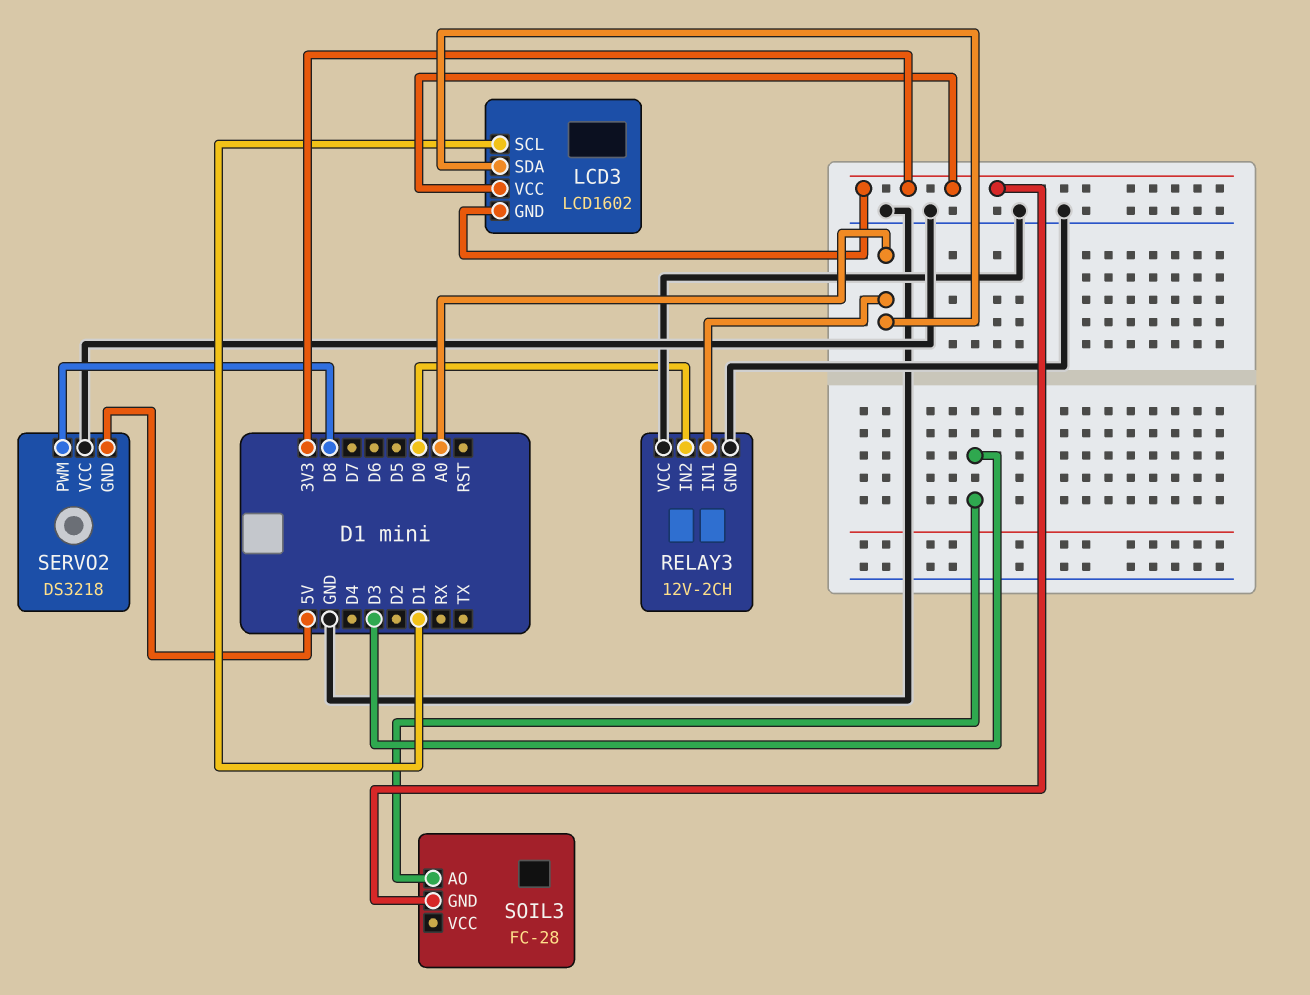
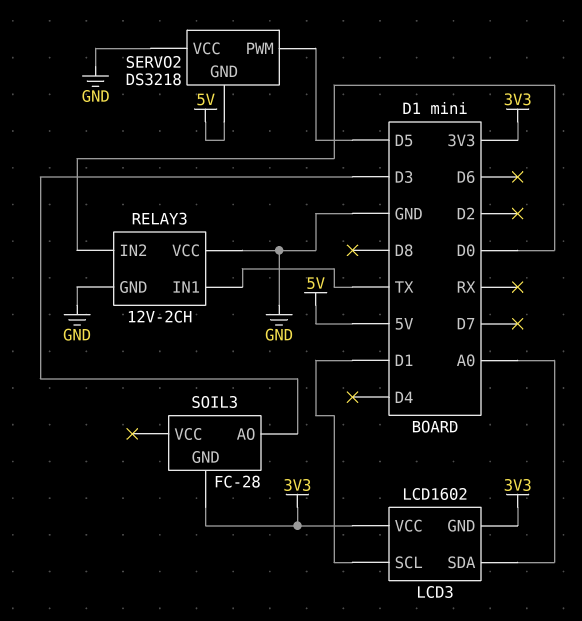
RELAY3 pin IN1: A0 -> TX
SERVO2 pin PWM: D8 -> D5

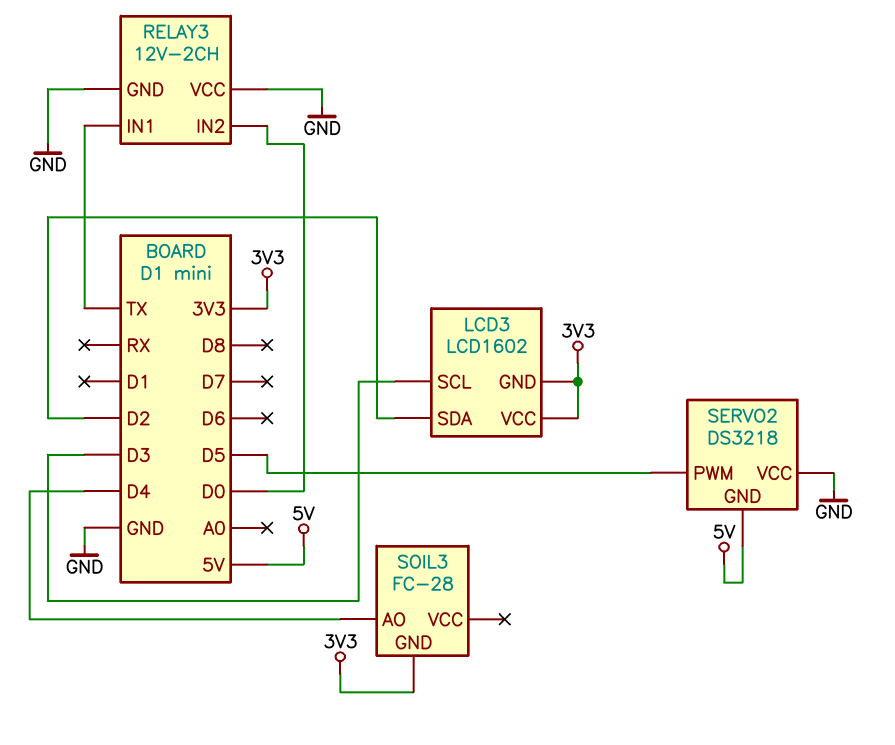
LCD3 pin SCL: D1 -> D3
LCD3 pin SDA: A0 -> D2
SOIL3 pin AO: D3 -> D4

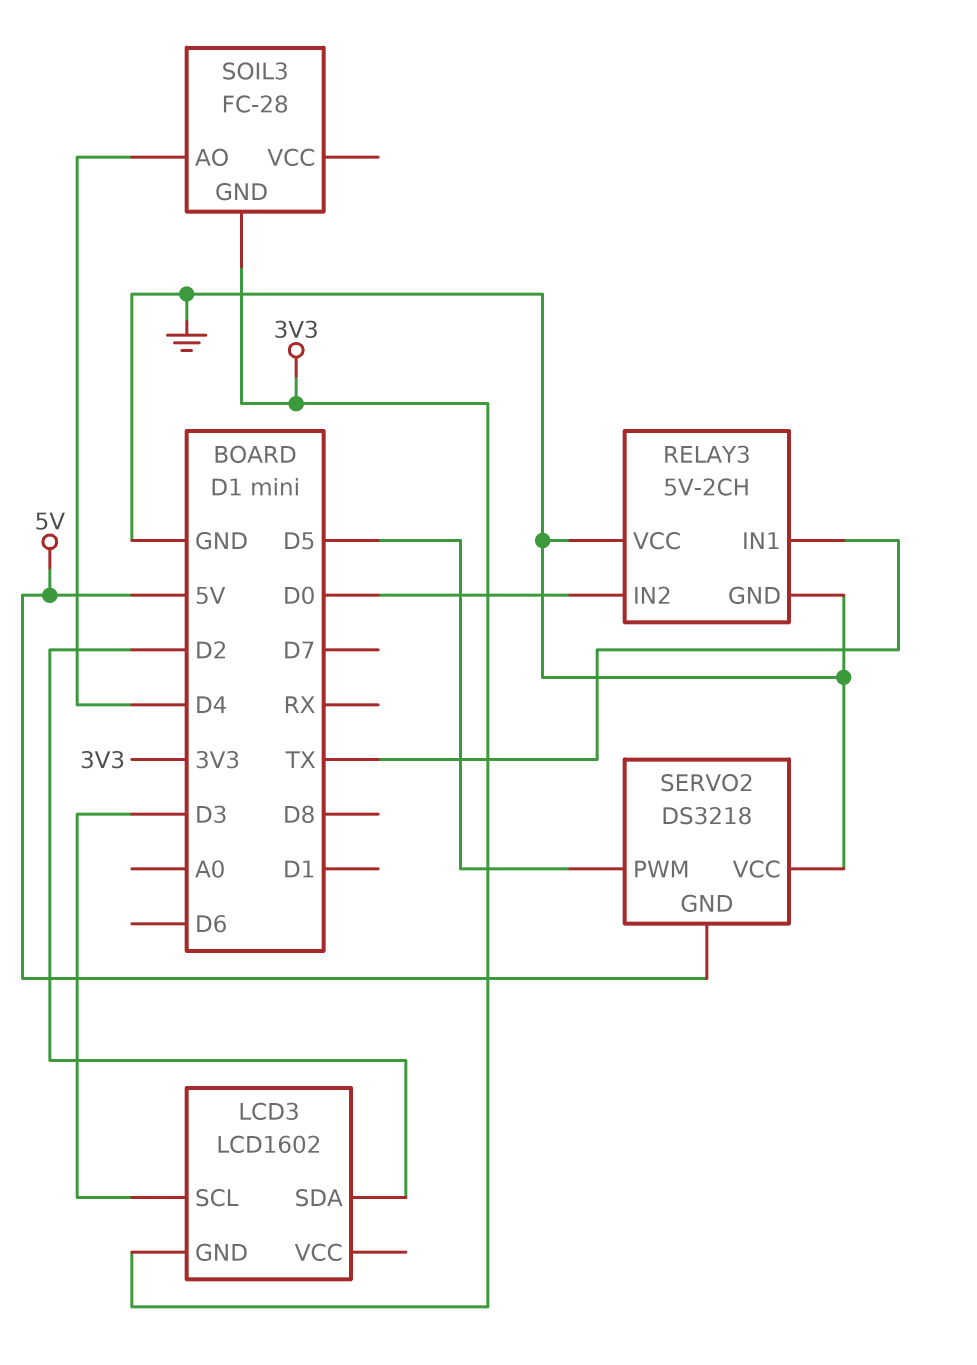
LCD3 pin VCC: 3V3 -> none
RELAY3: 12V-2CH -> 5V-2CH

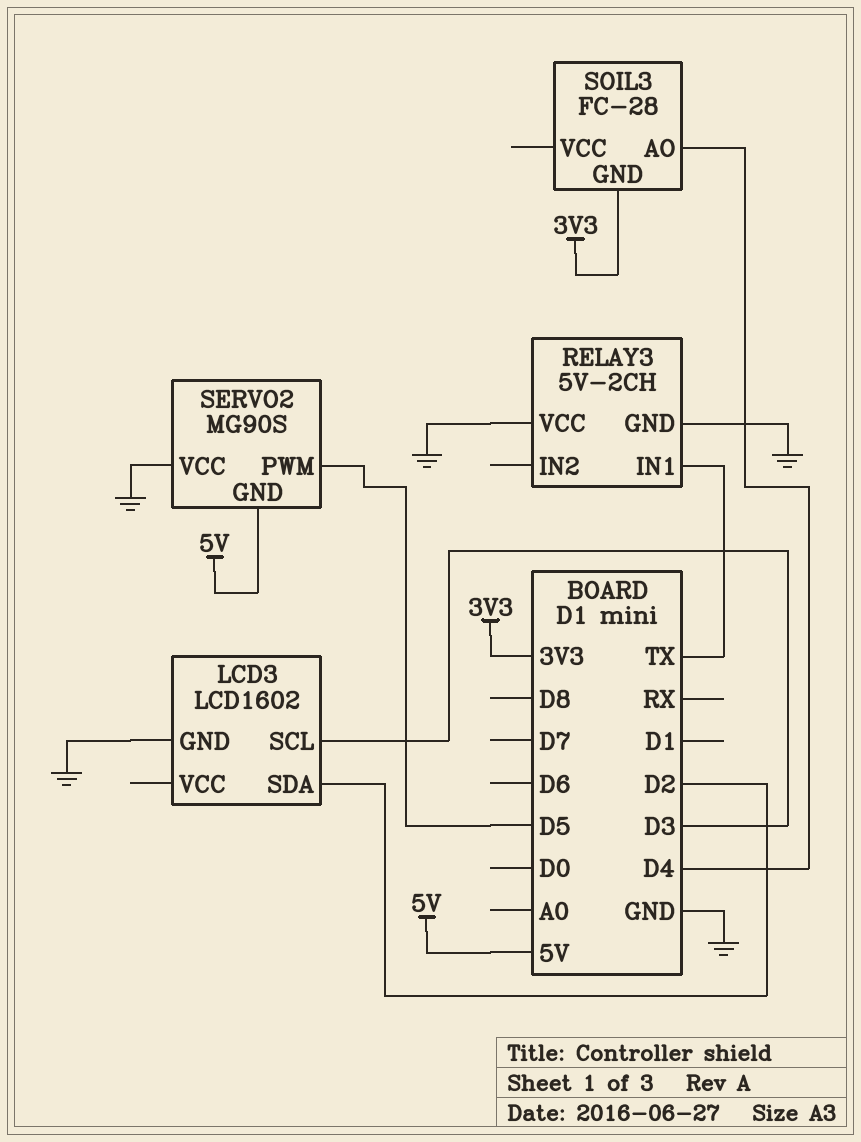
LCD3 pin GND: 3V3 -> GND
RELAY3 pin IN2: D0 -> none
SERVO2: DS3218 -> MG90S

